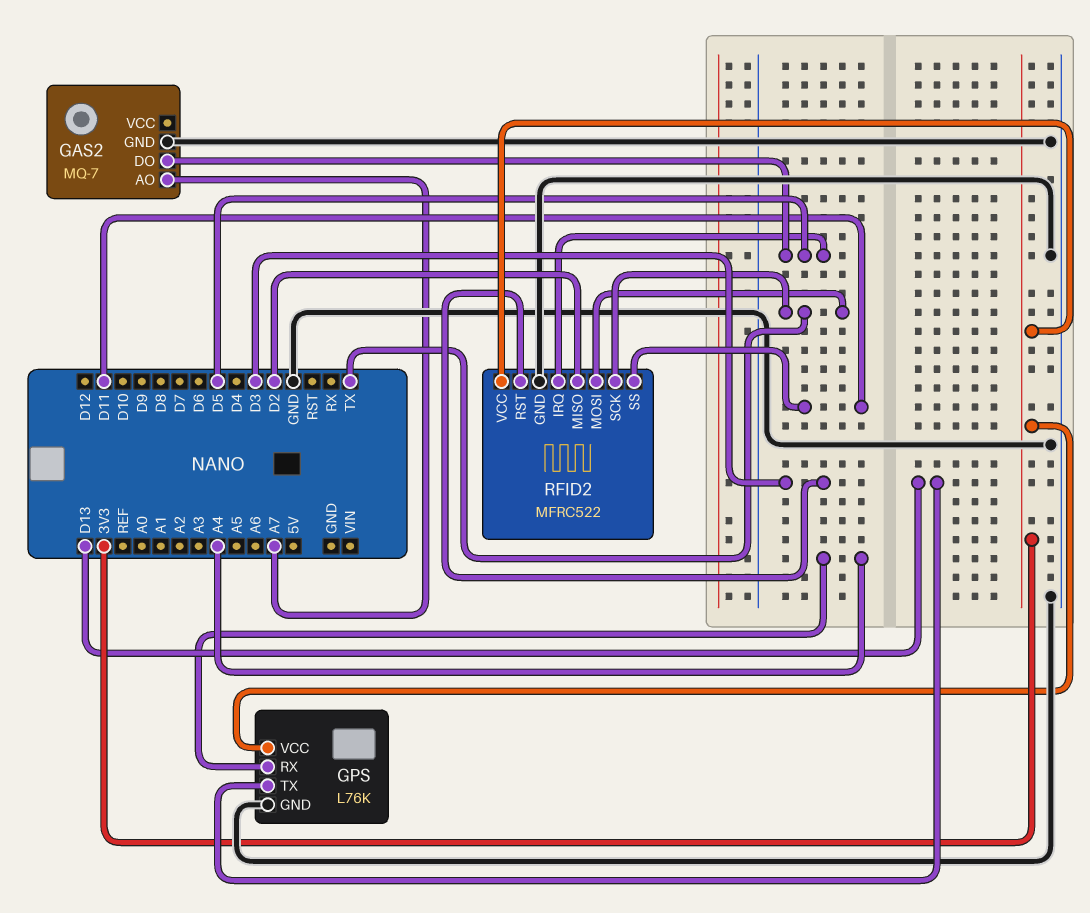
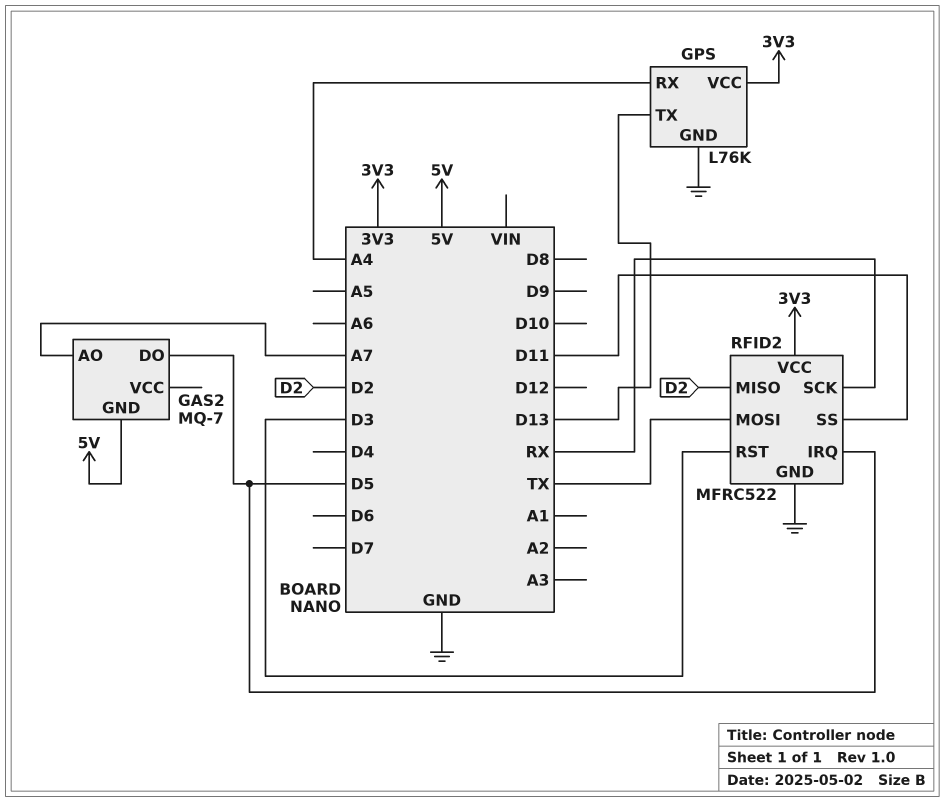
GAS2 pin GND: GND -> 5V
RFID2 pin SCK: TX -> RX

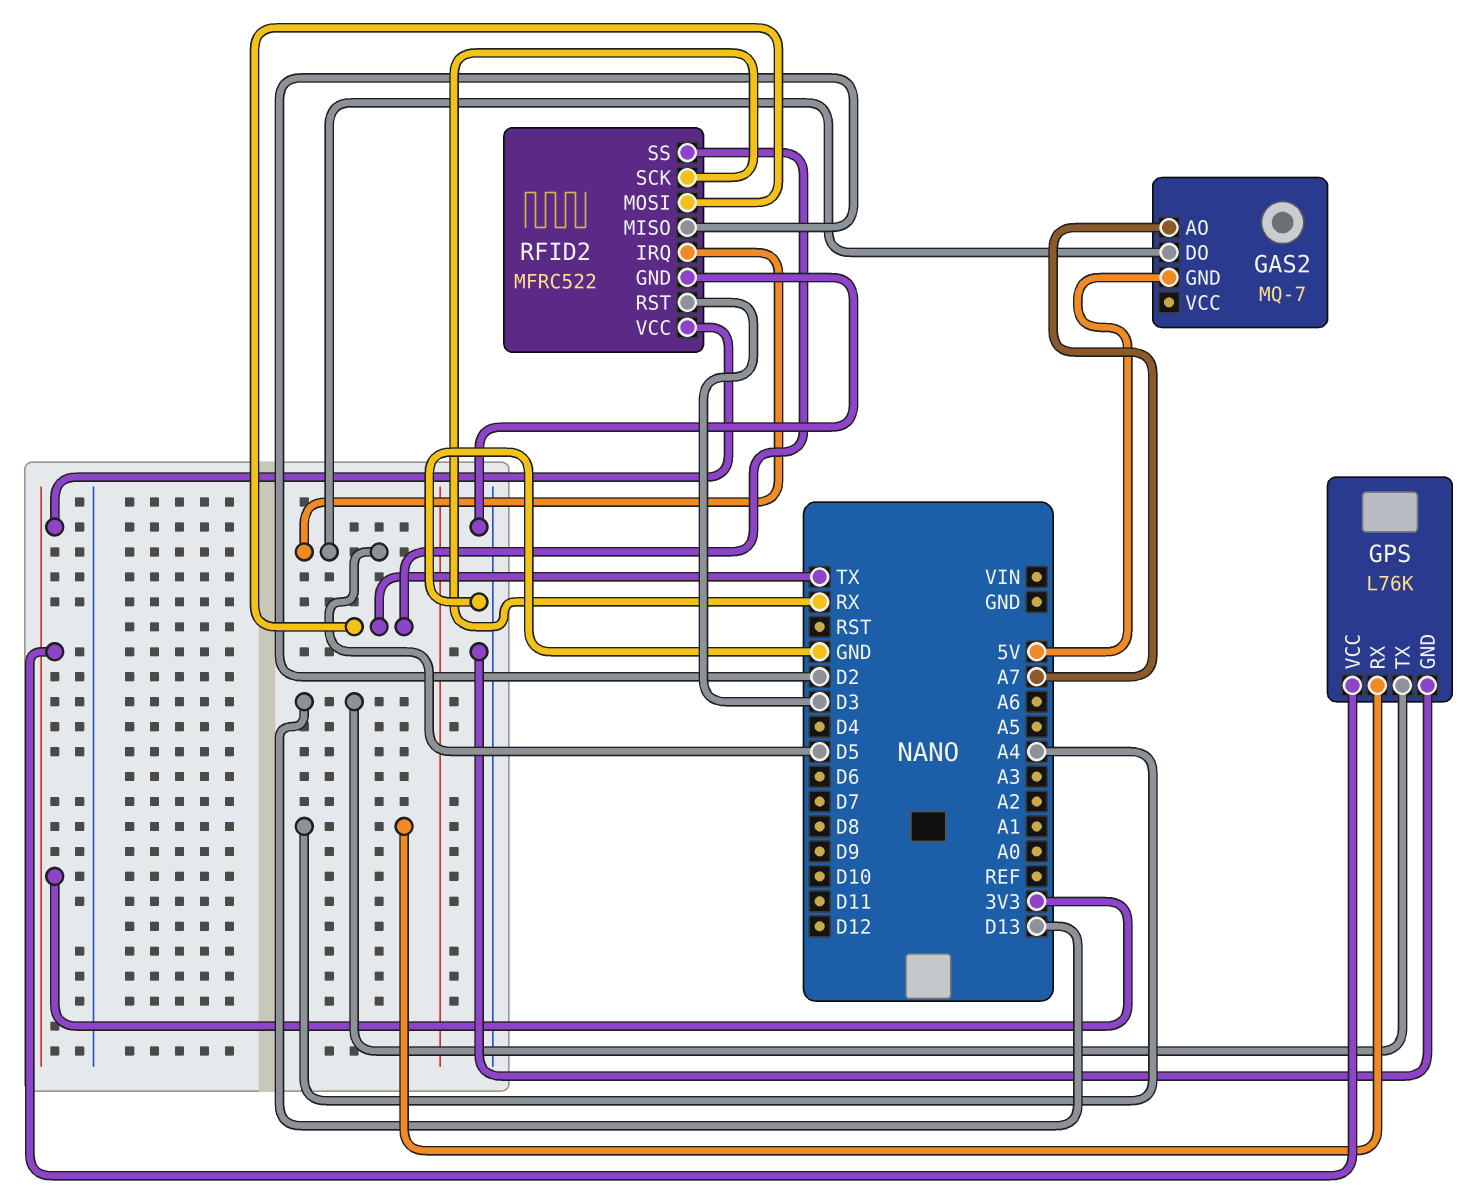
RFID2 pin SS: D11 -> TX

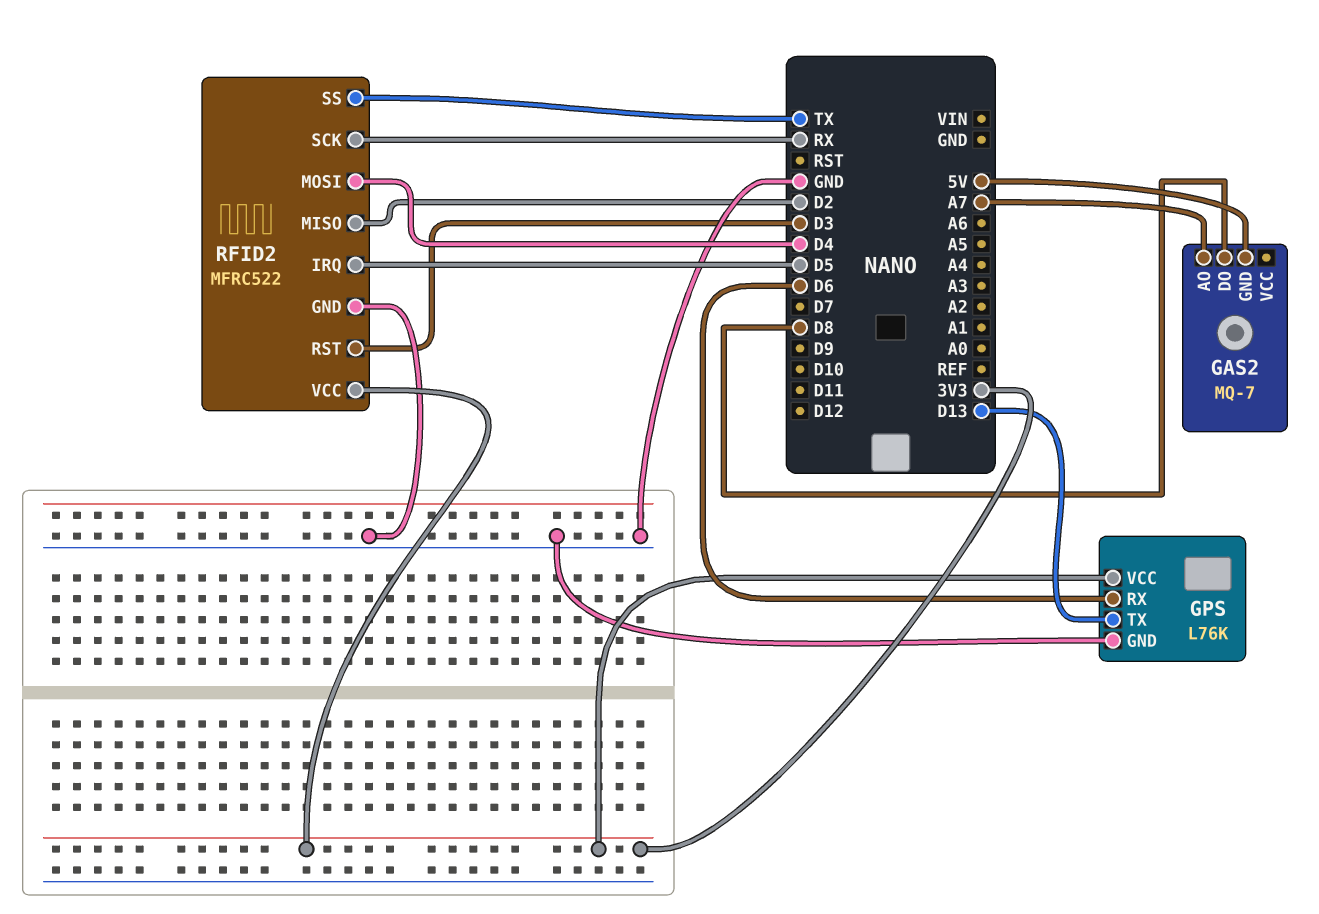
GAS2 pin DO: D5 -> D8
GPS pin RX: A4 -> D6
RFID2 pin MOSI: TX -> D4

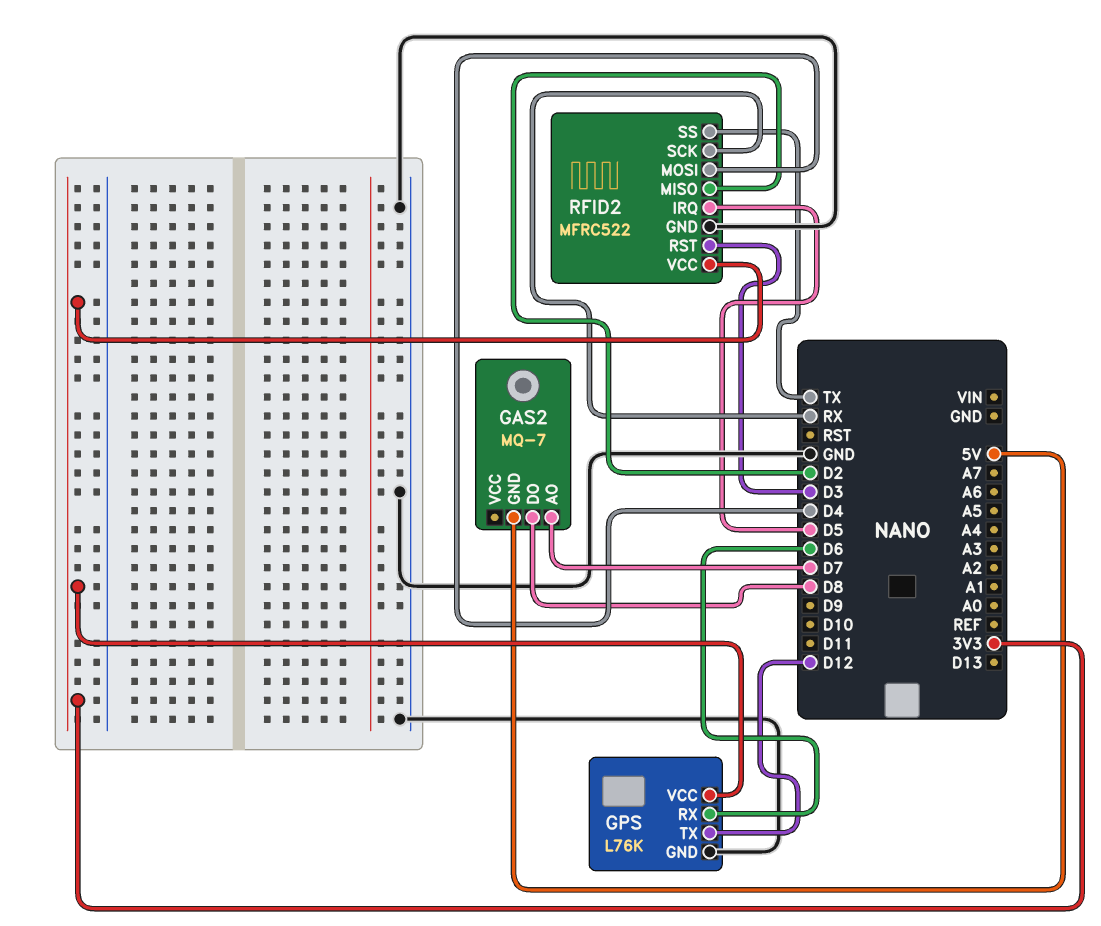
GAS2 pin AO: A7 -> D7
GPS pin TX: D13 -> D12

